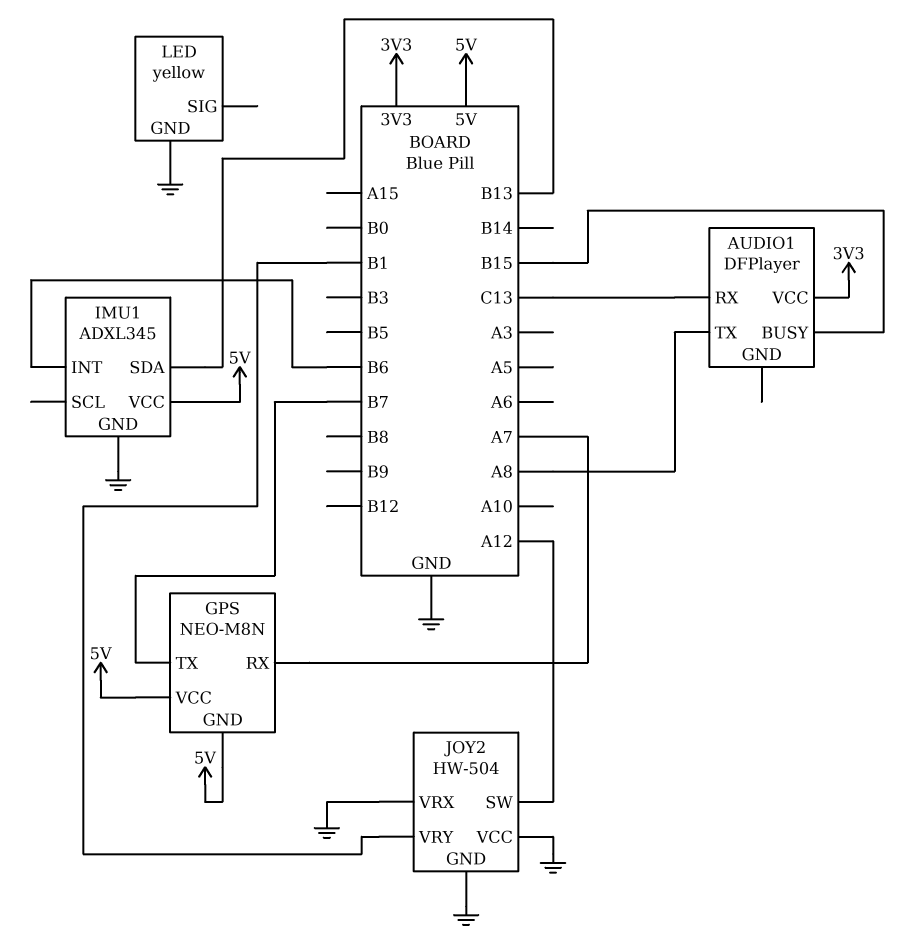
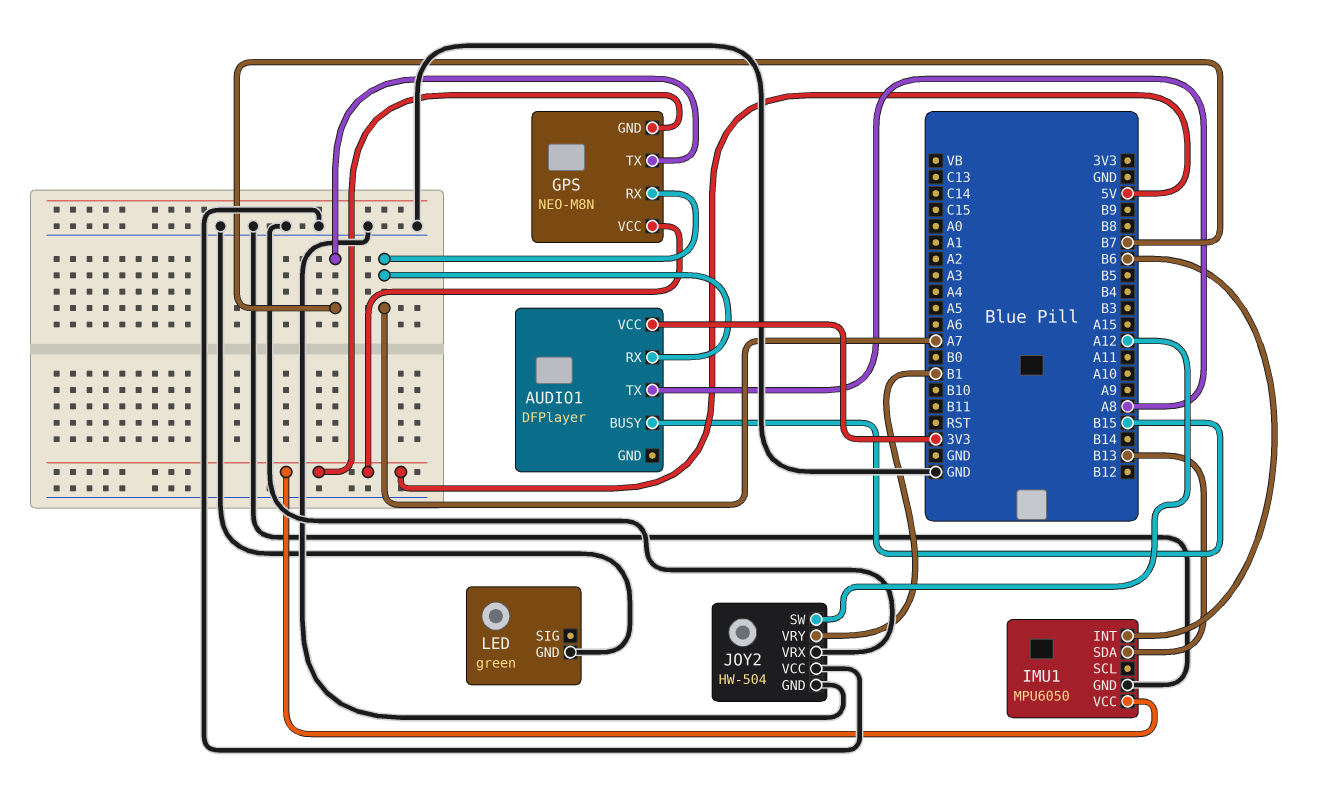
AUDIO1 pin RX: C13 -> A7
IMU1: ADXL345 -> MPU6050
LED: yellow -> green

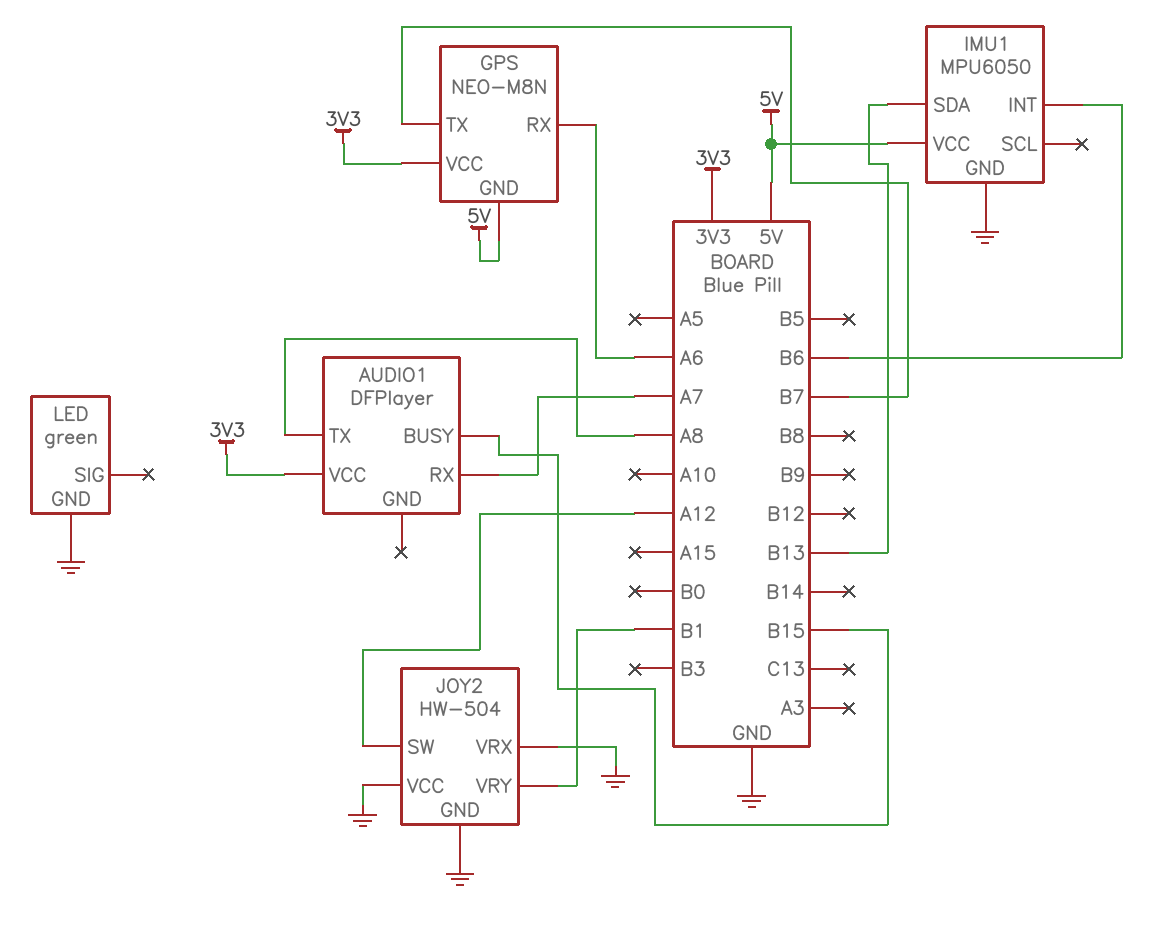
GPS pin RX: A7 -> A6
GPS pin VCC: 5V -> 3V3

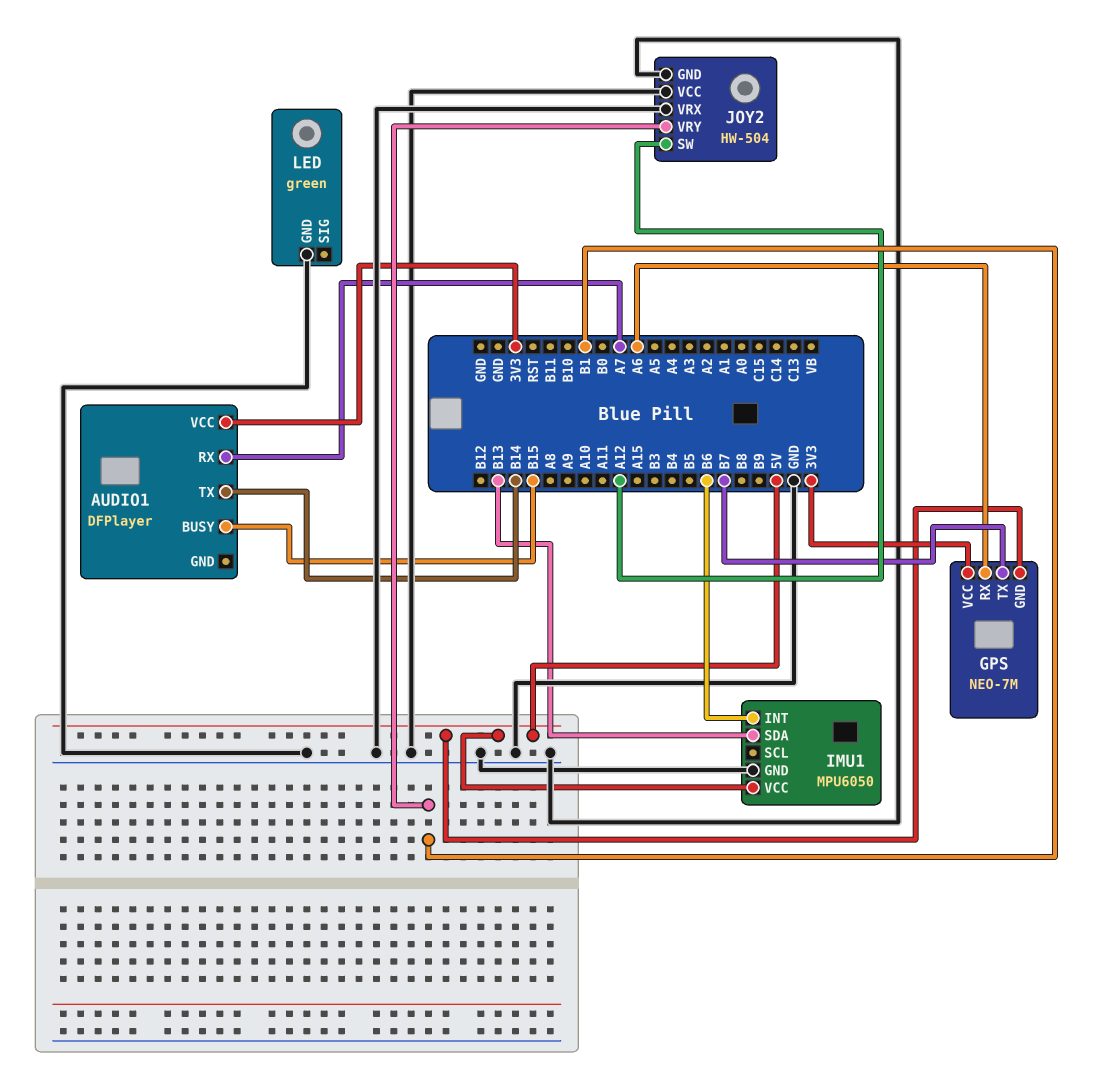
AUDIO1 pin TX: A8 -> B14
GPS: NEO-M8N -> NEO-7M

